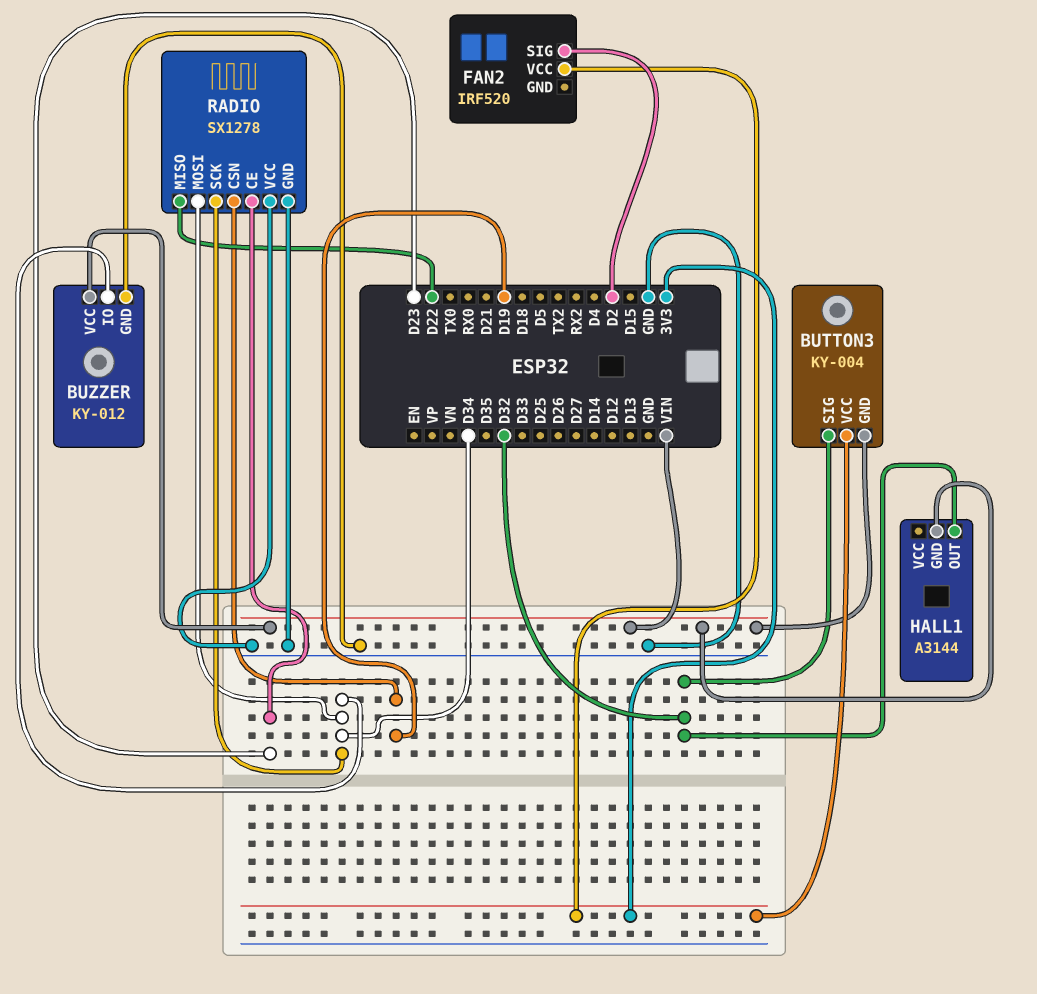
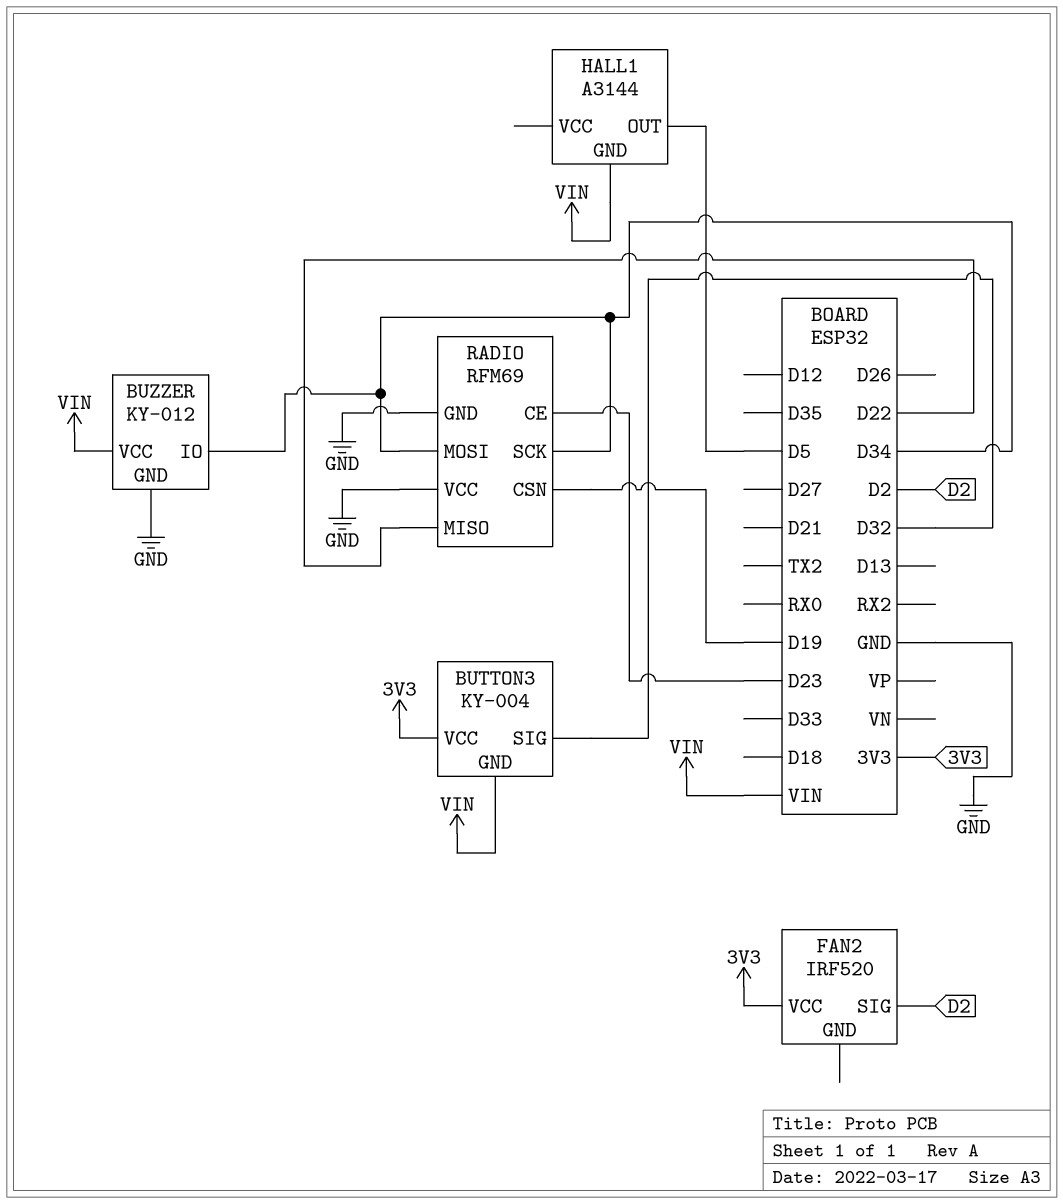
HALL1 pin OUT: D32 -> D5
RADIO: SX1278 -> RFM69

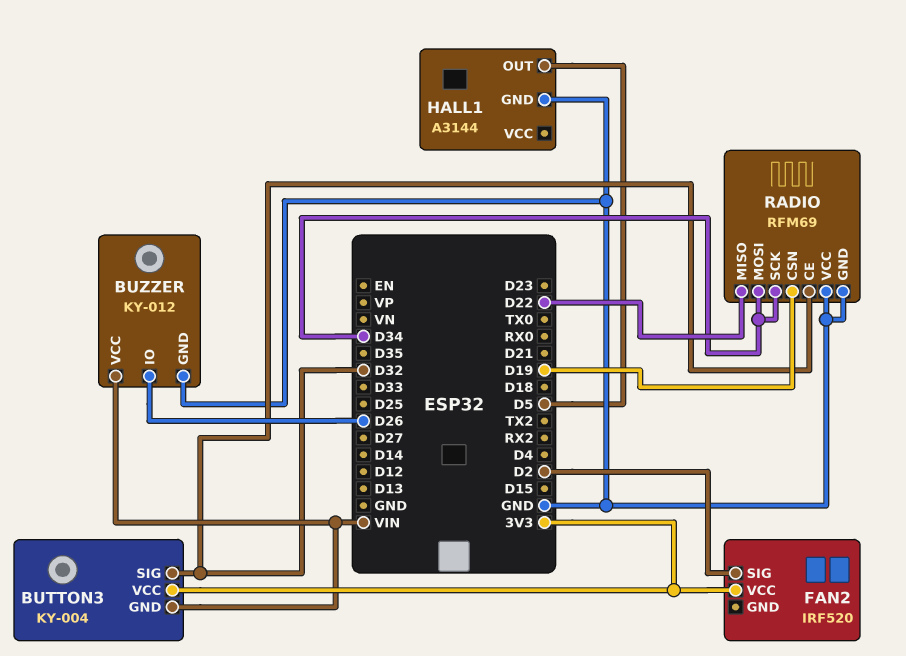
BUZZER pin IO: D34 -> D26
HALL1 pin GND: VIN -> GND
RADIO pin CE: D23 -> D32

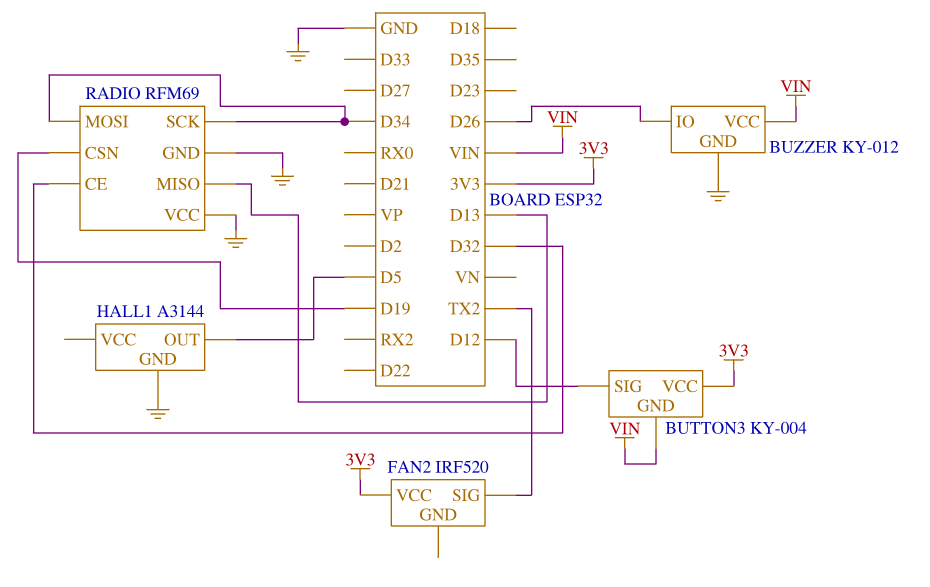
BUTTON3 pin SIG: D32 -> D12
FAN2 pin SIG: D2 -> TX2
RADIO pin MISO: D22 -> D13

